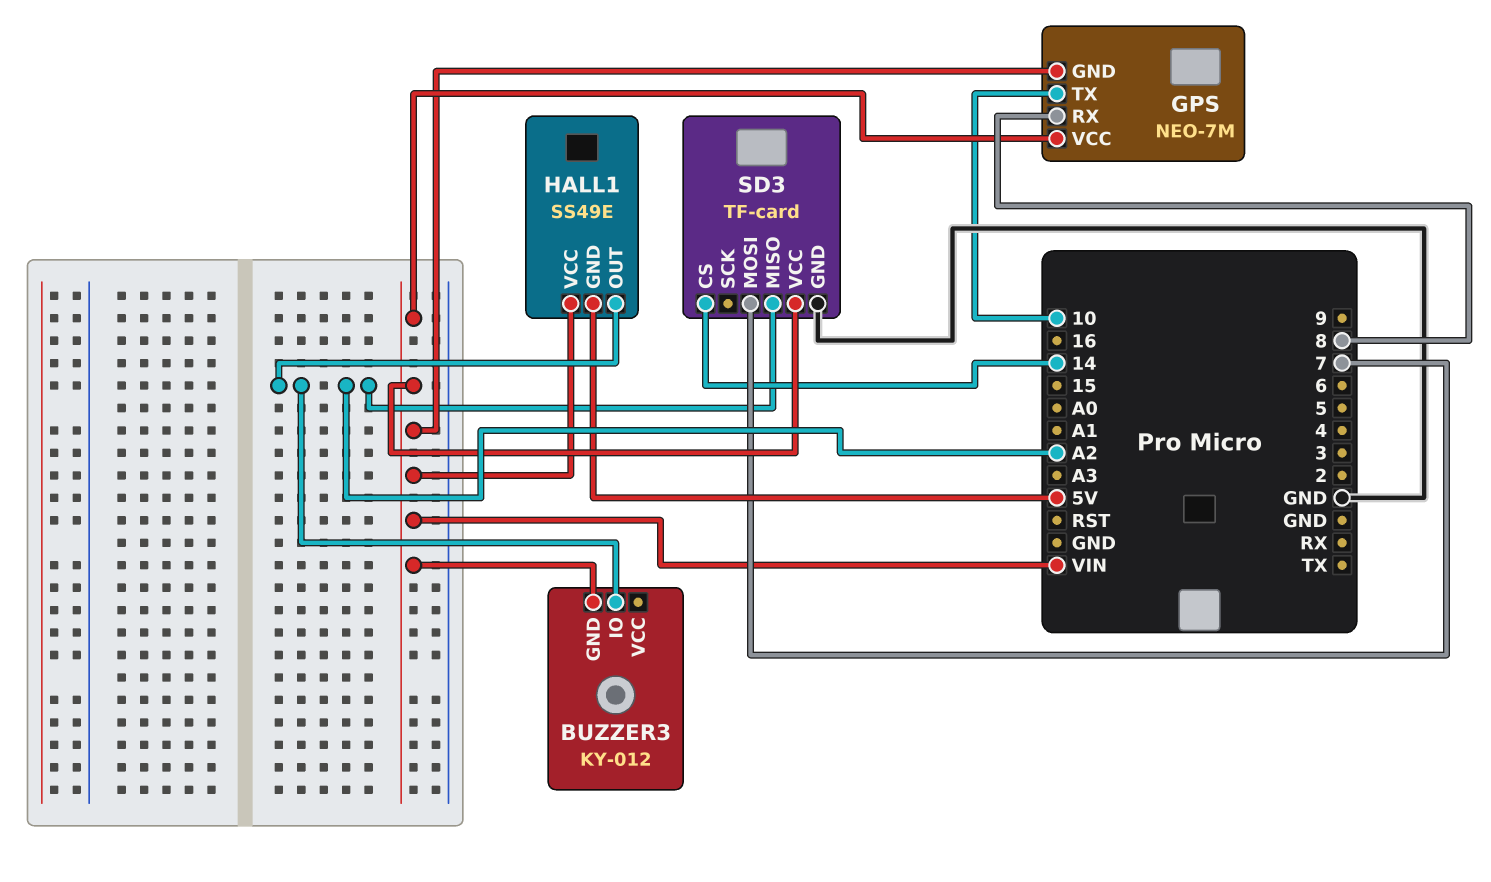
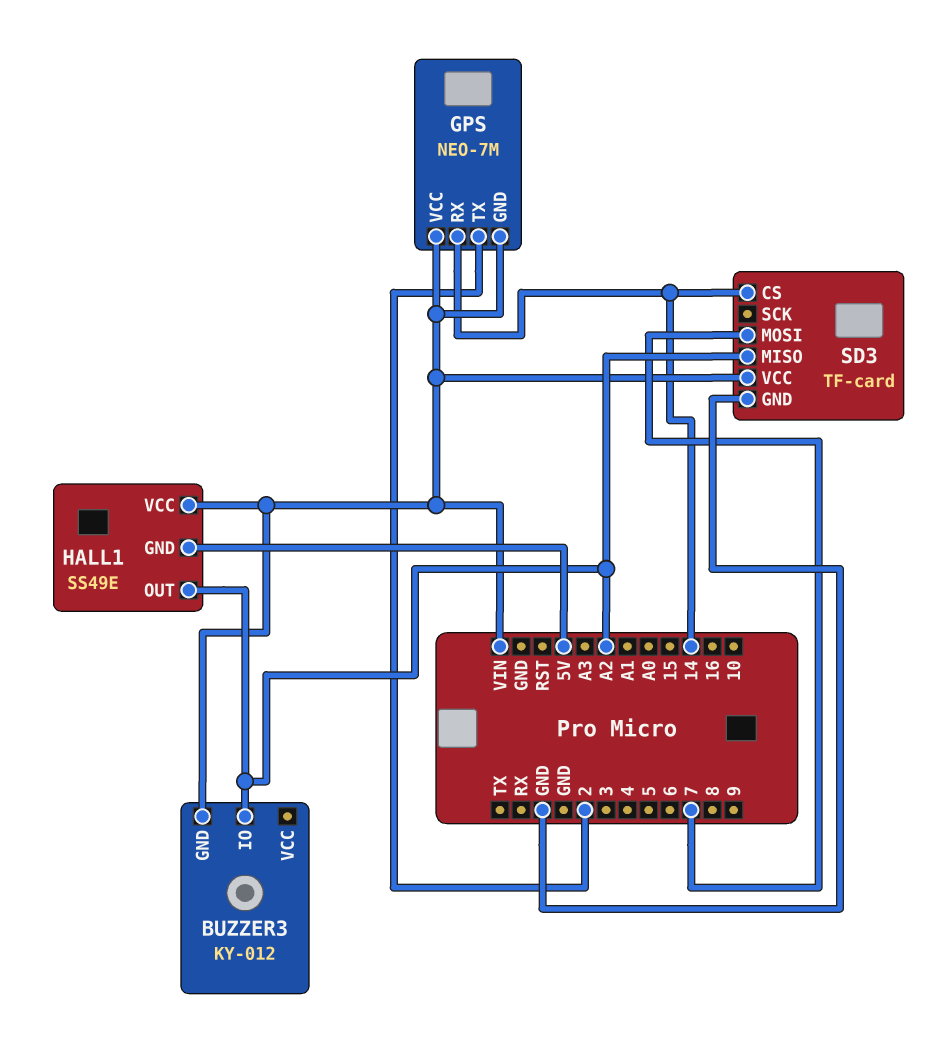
GPS pin RX: 8 -> 14
GPS pin TX: 10 -> 2

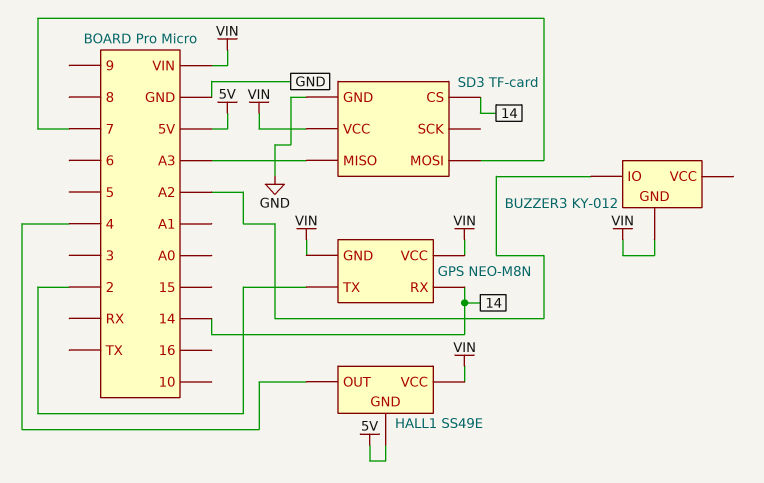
GPS: NEO-7M -> NEO-M8N
HALL1 pin OUT: A2 -> 4
SD3 pin MISO: A2 -> A3

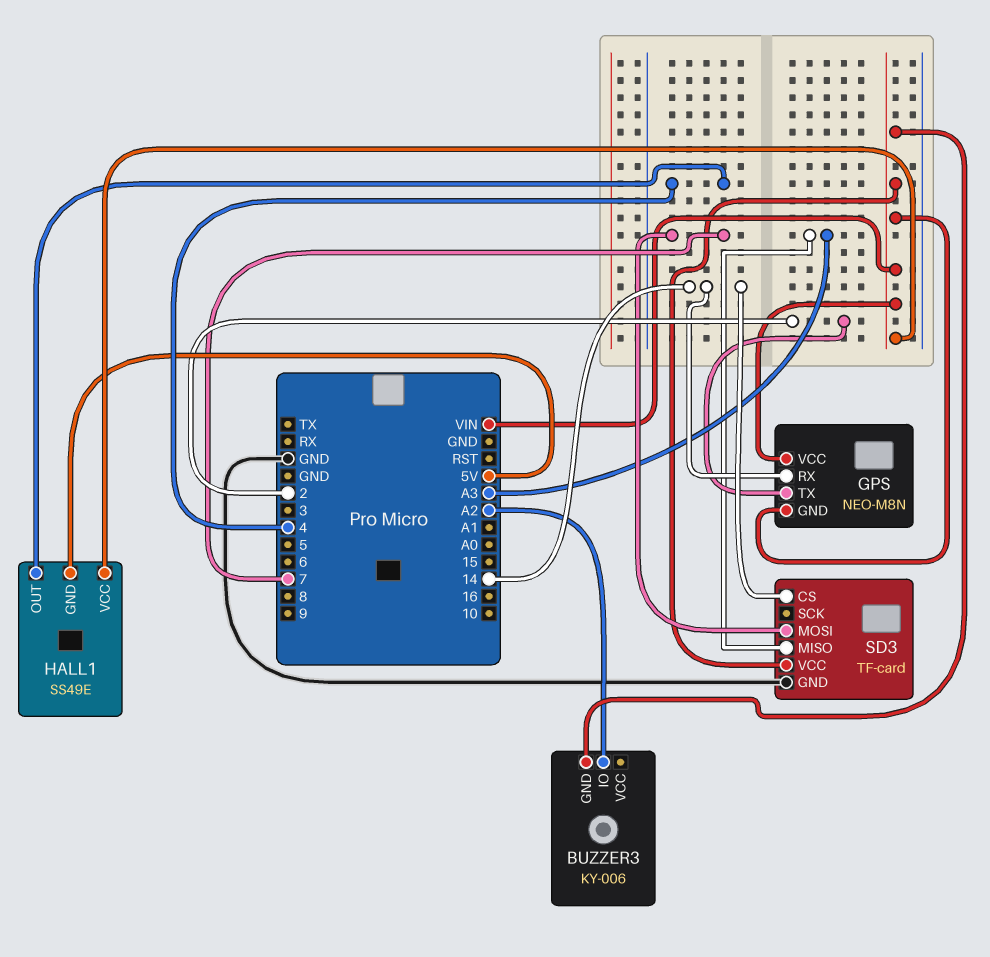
BUZZER3: KY-012 -> KY-006

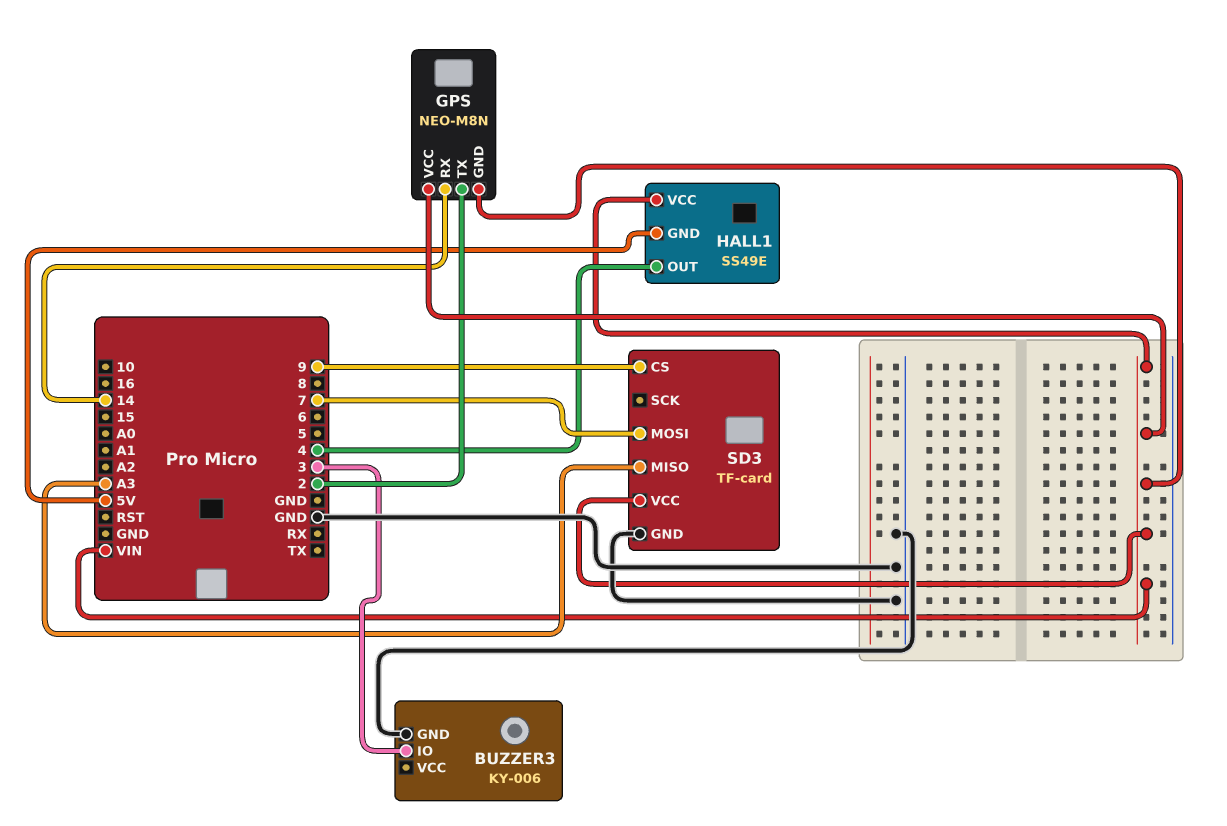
BUZZER3 pin GND: VIN -> GND
BUZZER3 pin IO: A2 -> 3
SD3 pin CS: 14 -> 9

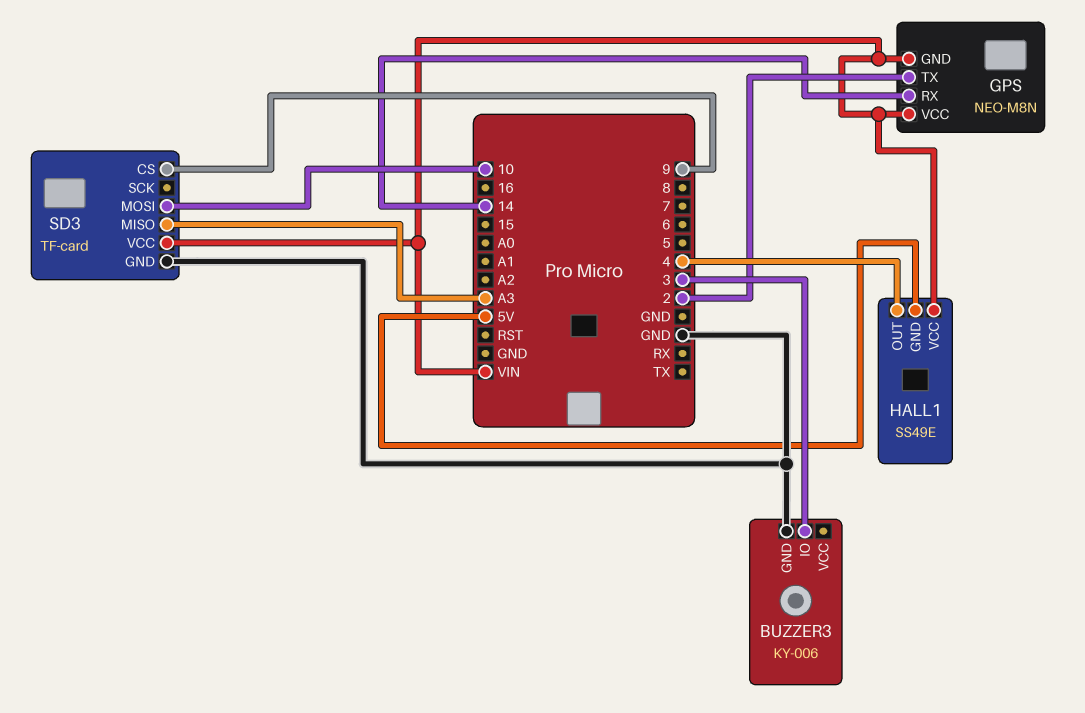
SD3 pin MOSI: 7 -> 10

